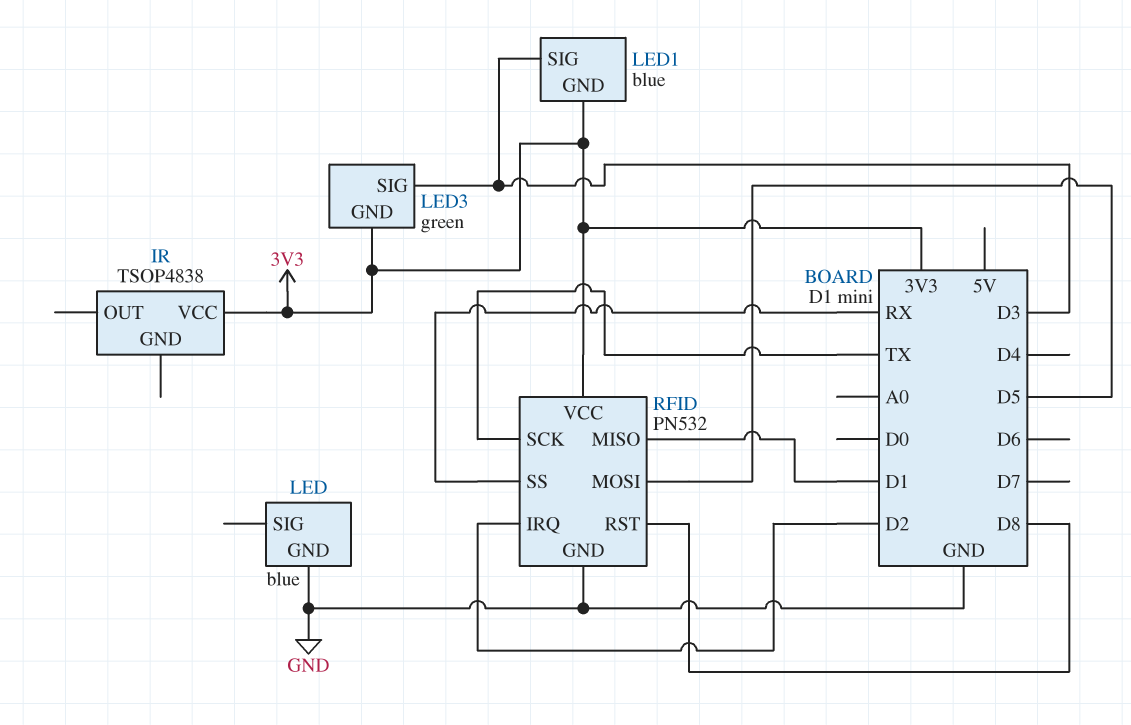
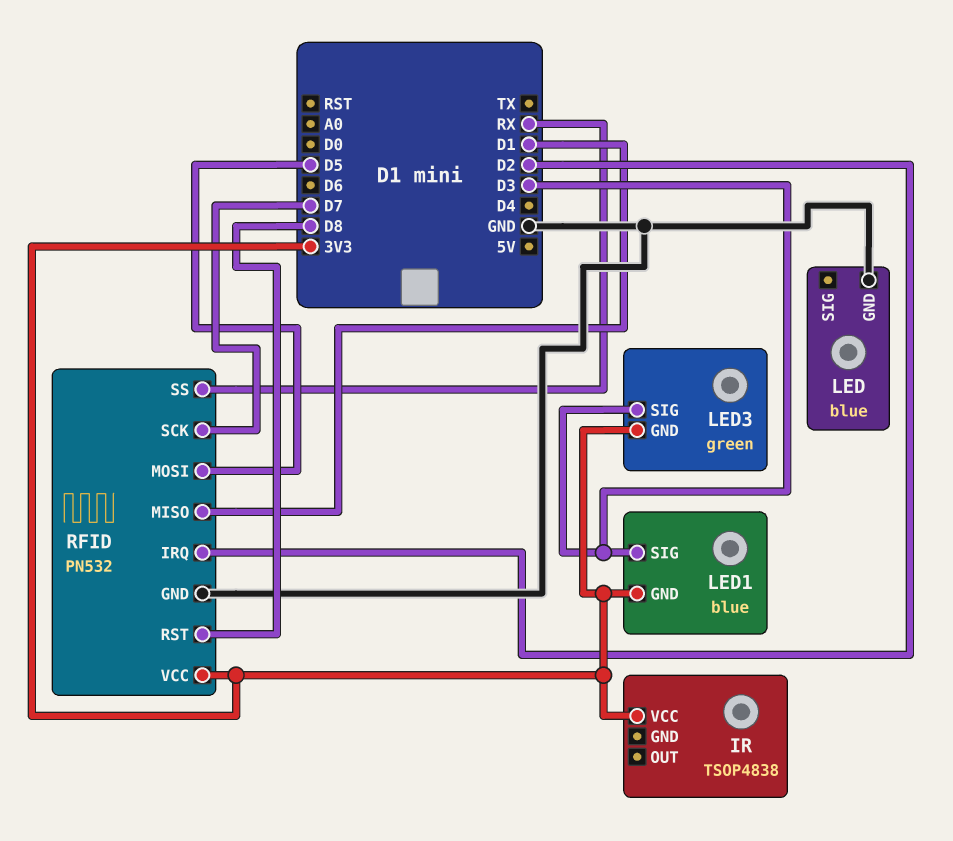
RFID pin SCK: TX -> D7

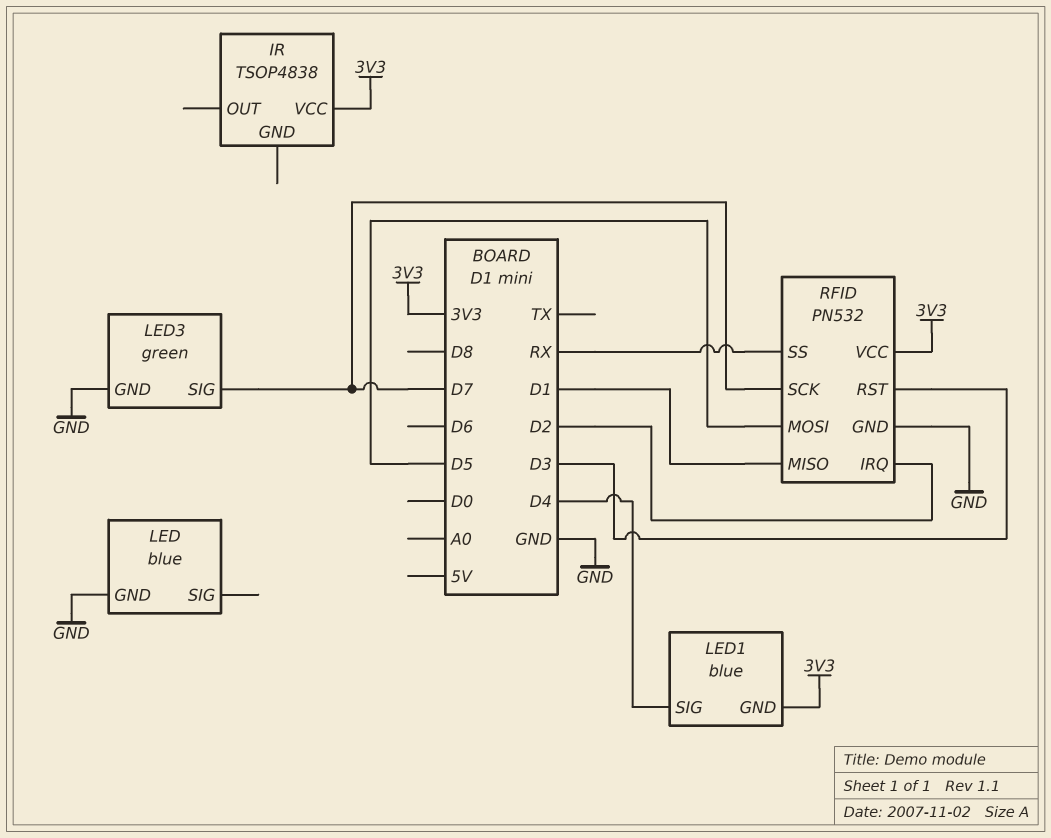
LED1 pin SIG: D3 -> D4
LED3 pin GND: 3V3 -> GND
LED3 pin SIG: D3 -> D7
RFID pin RST: D8 -> D3

